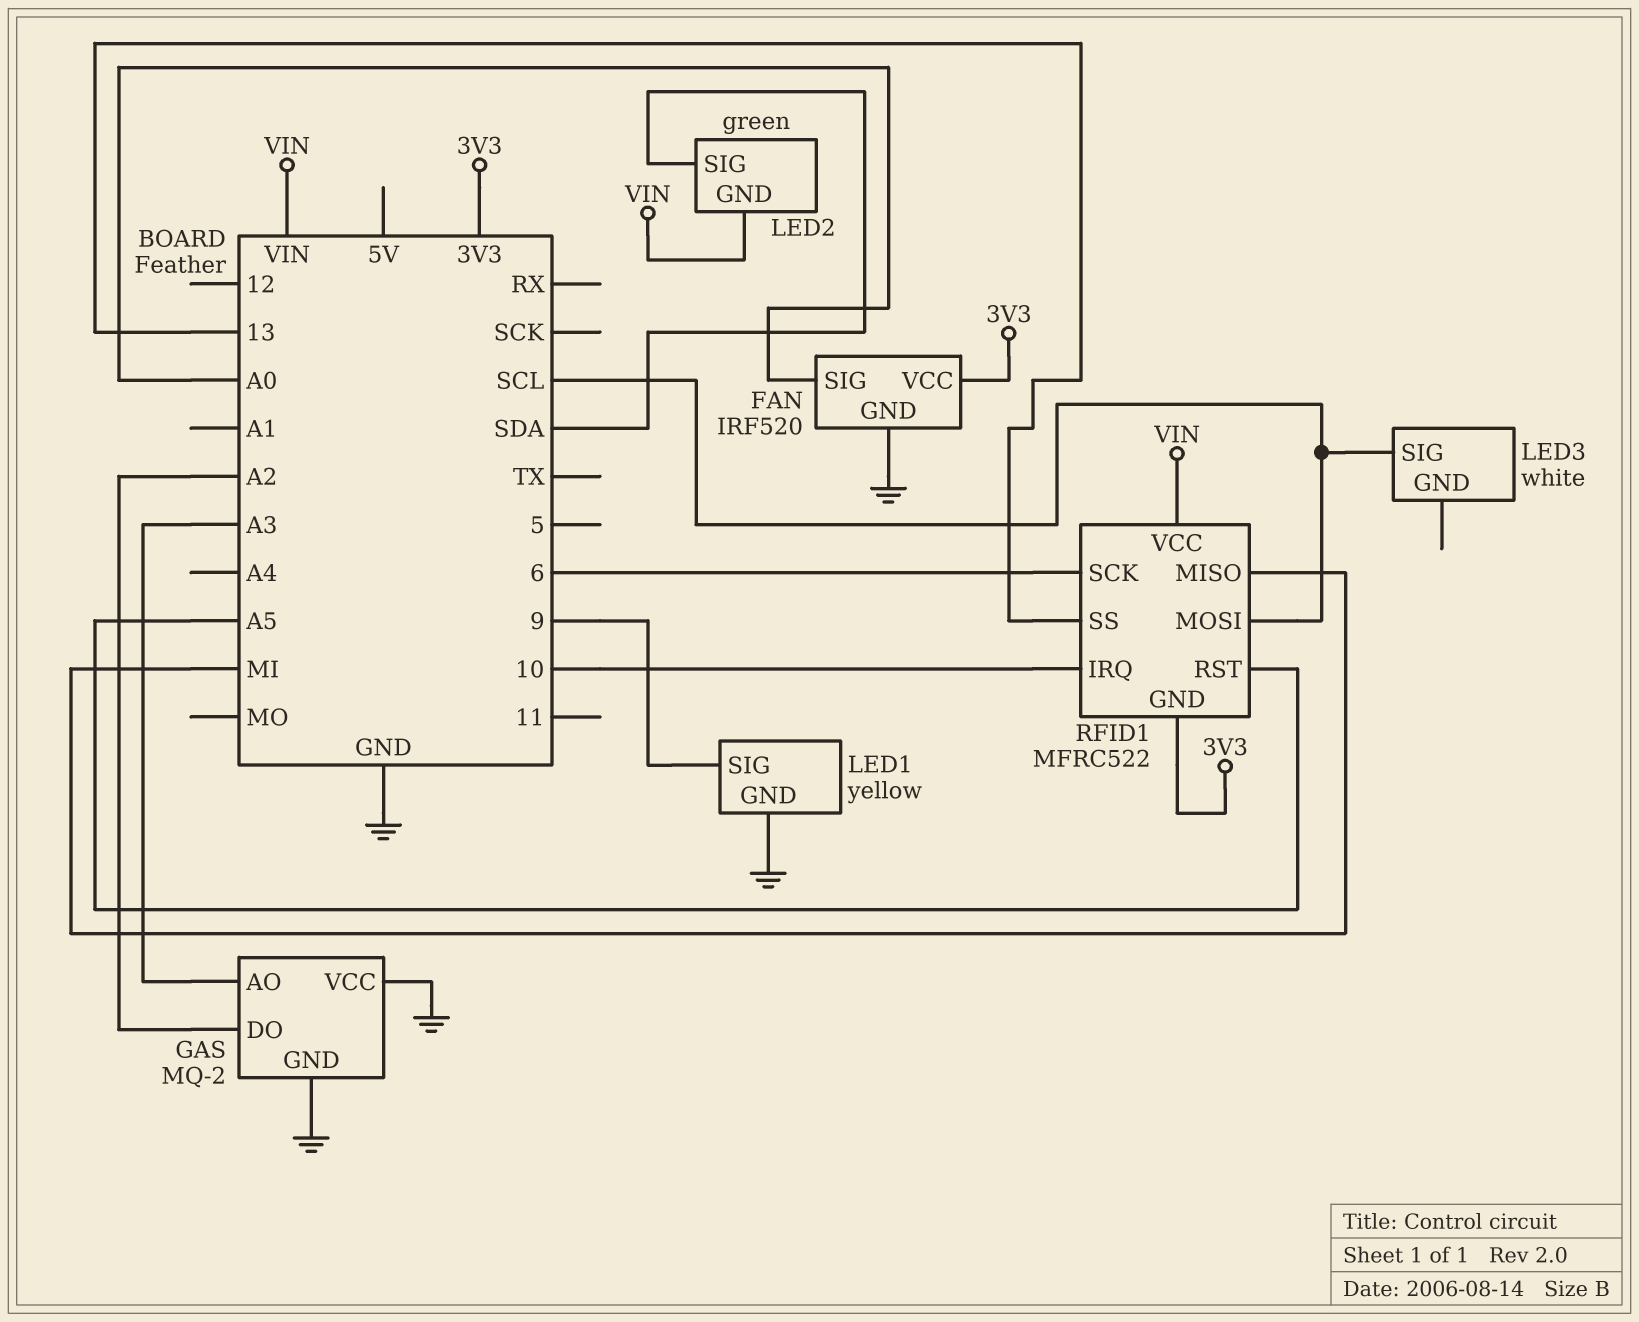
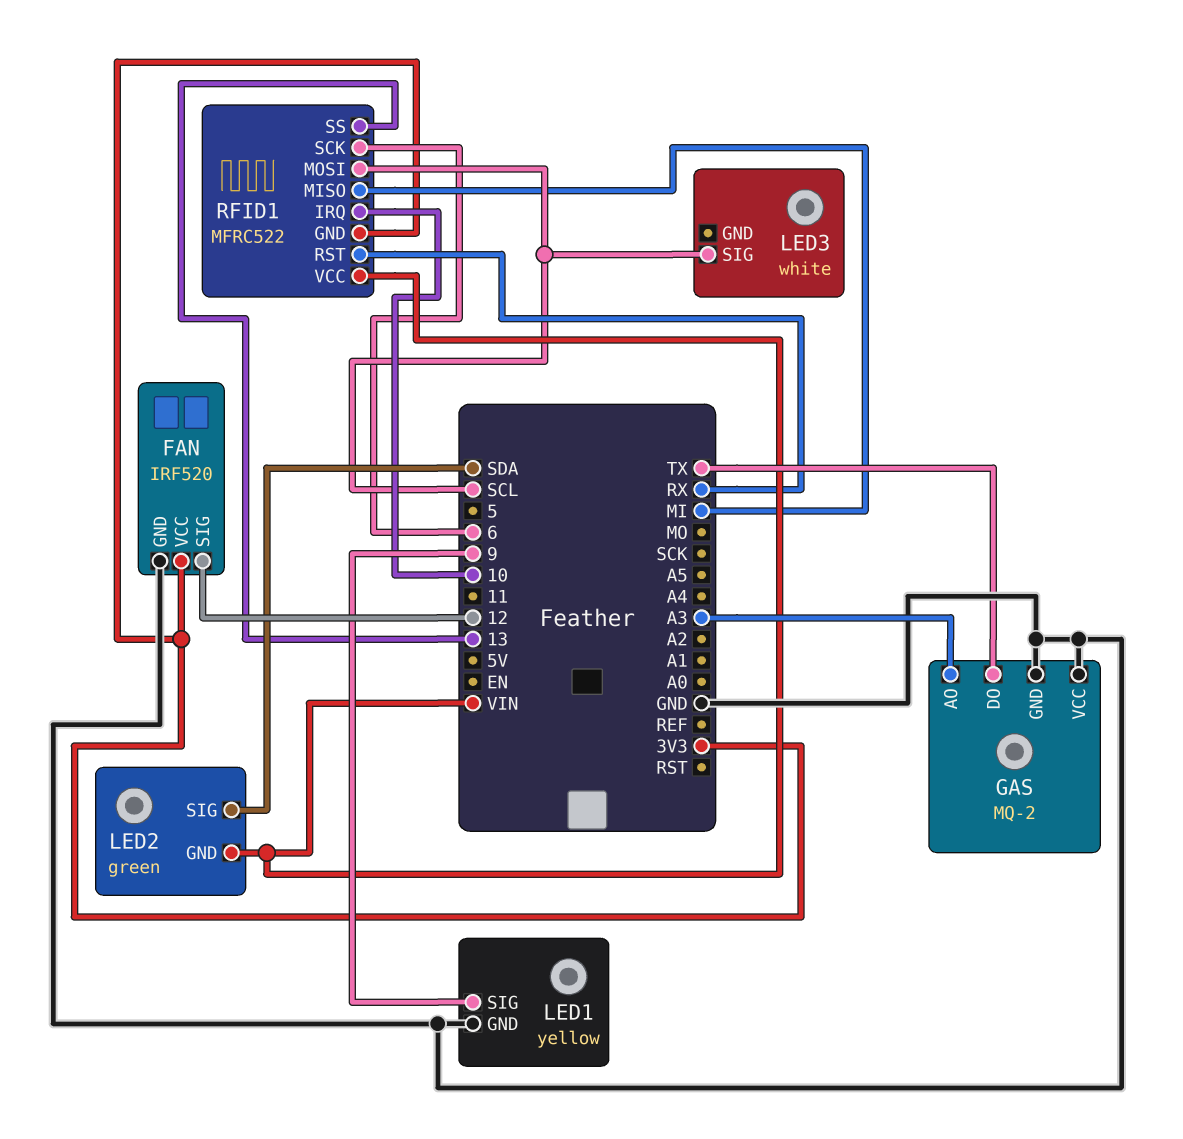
FAN pin SIG: A0 -> 12
GAS pin DO: A2 -> TX
RFID1 pin RST: A5 -> RX

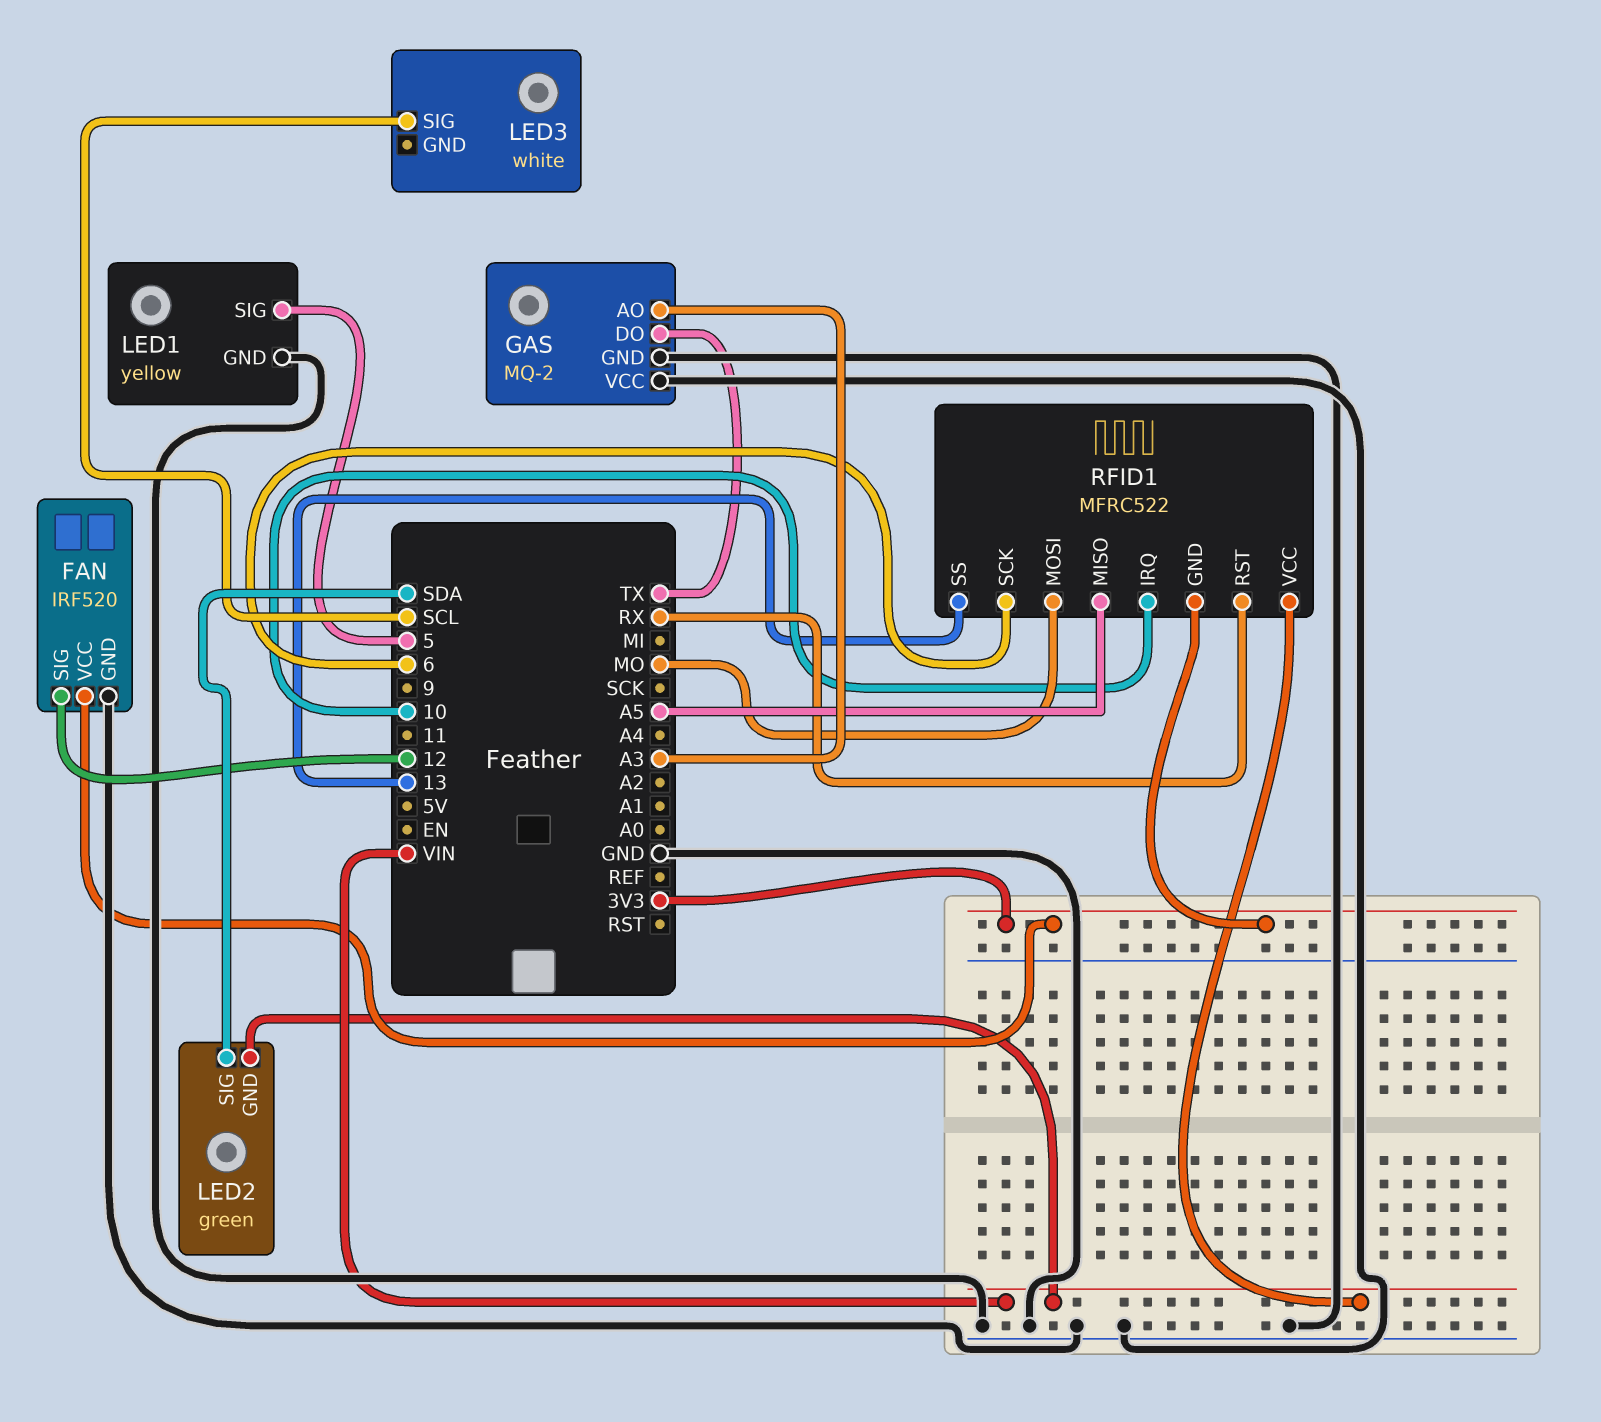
LED1 pin SIG: 9 -> 5
RFID1 pin MISO: MI -> A5
RFID1 pin MOSI: SCL -> MO

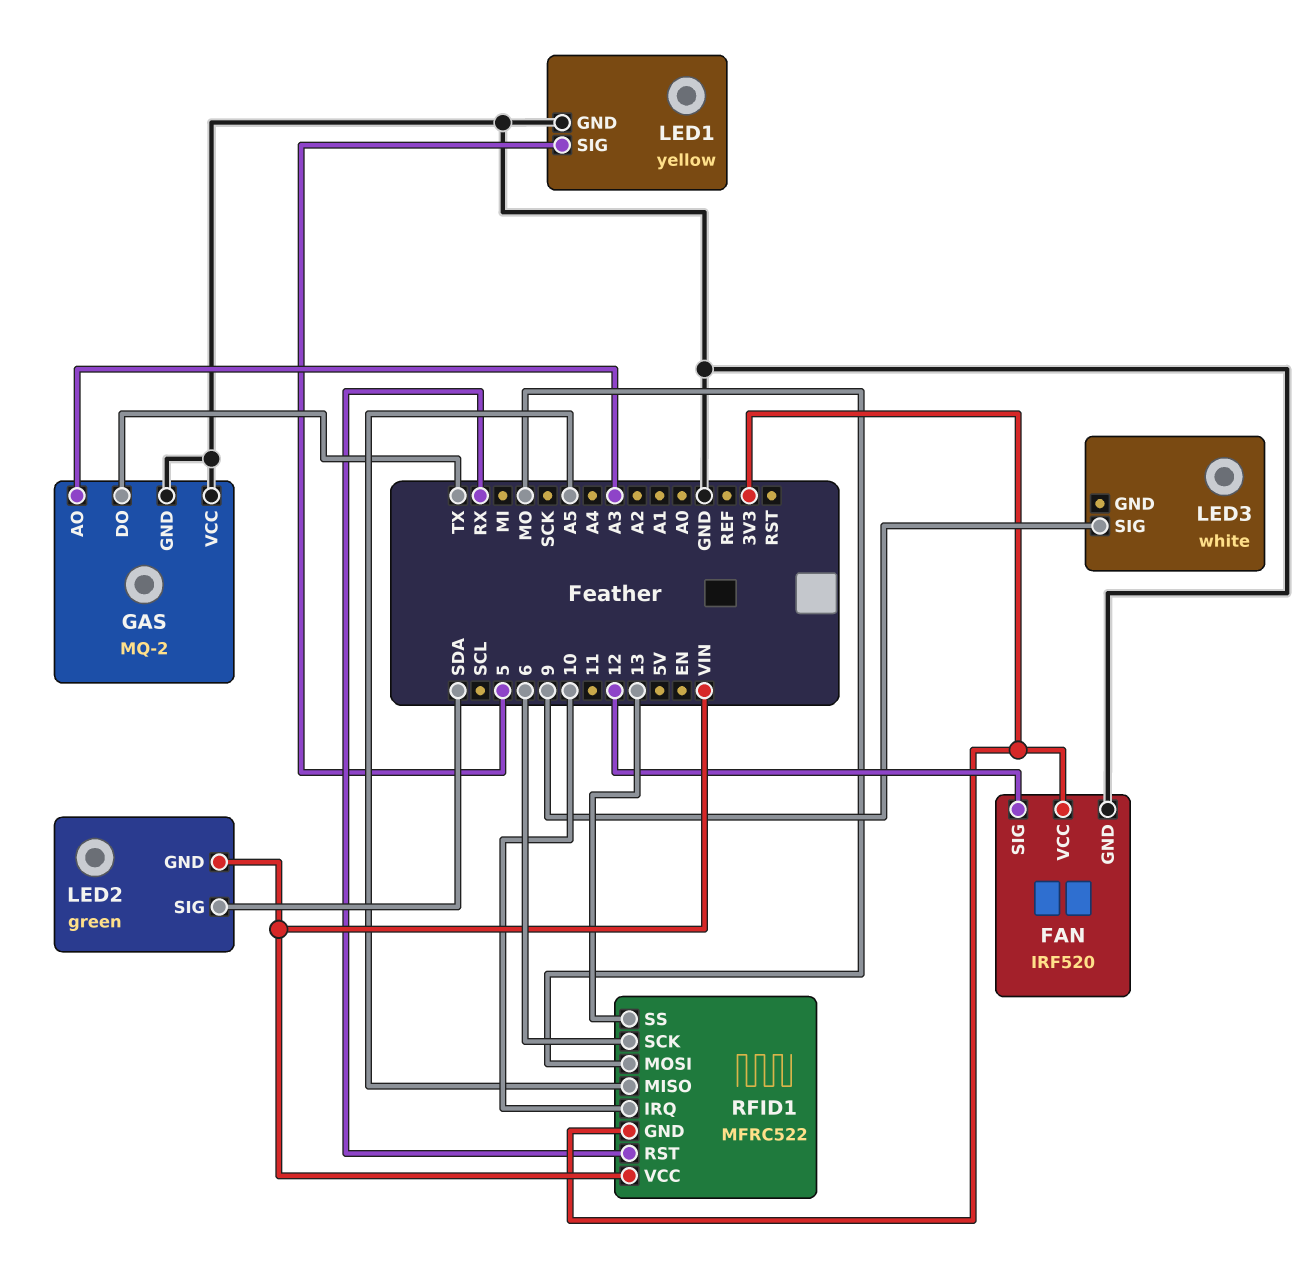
LED3 pin SIG: SCL -> 9

